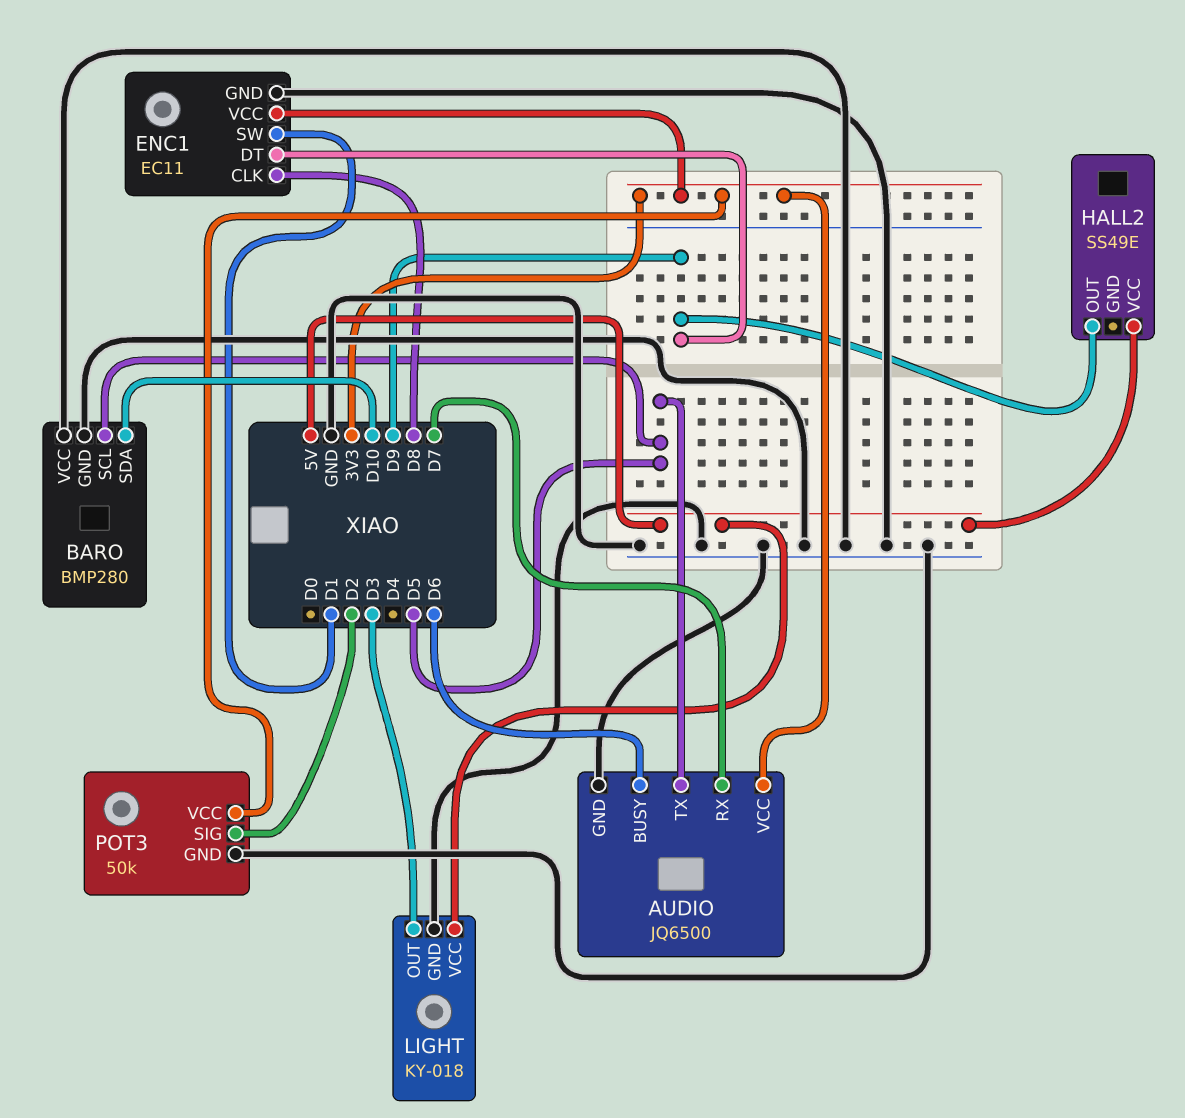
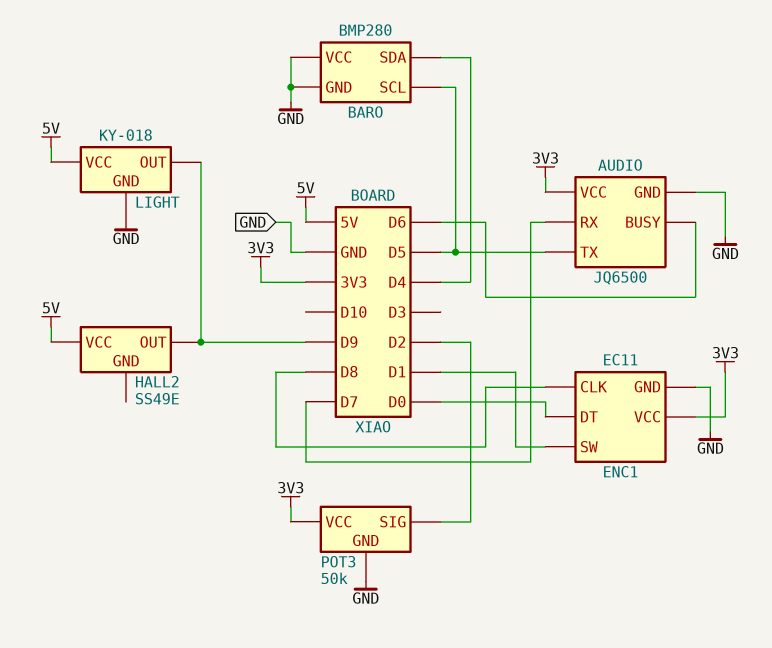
BARO pin SDA: D10 -> D4
ENC1 pin DT: D9 -> D0
LIGHT pin OUT: D3 -> D9

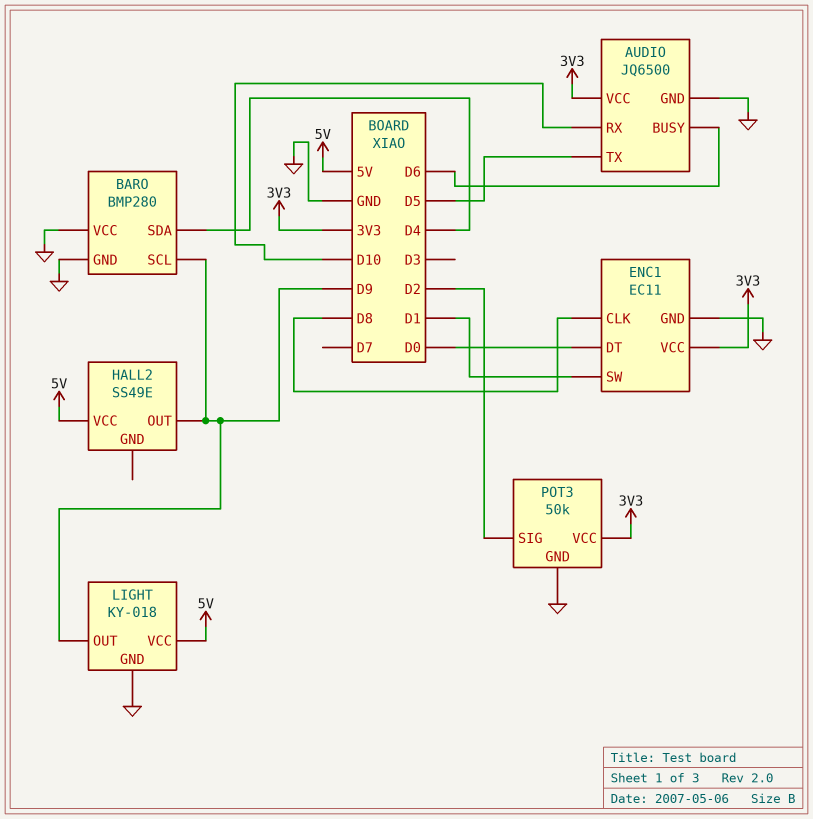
AUDIO pin RX: D7 -> D10
BARO pin SCL: D5 -> D9

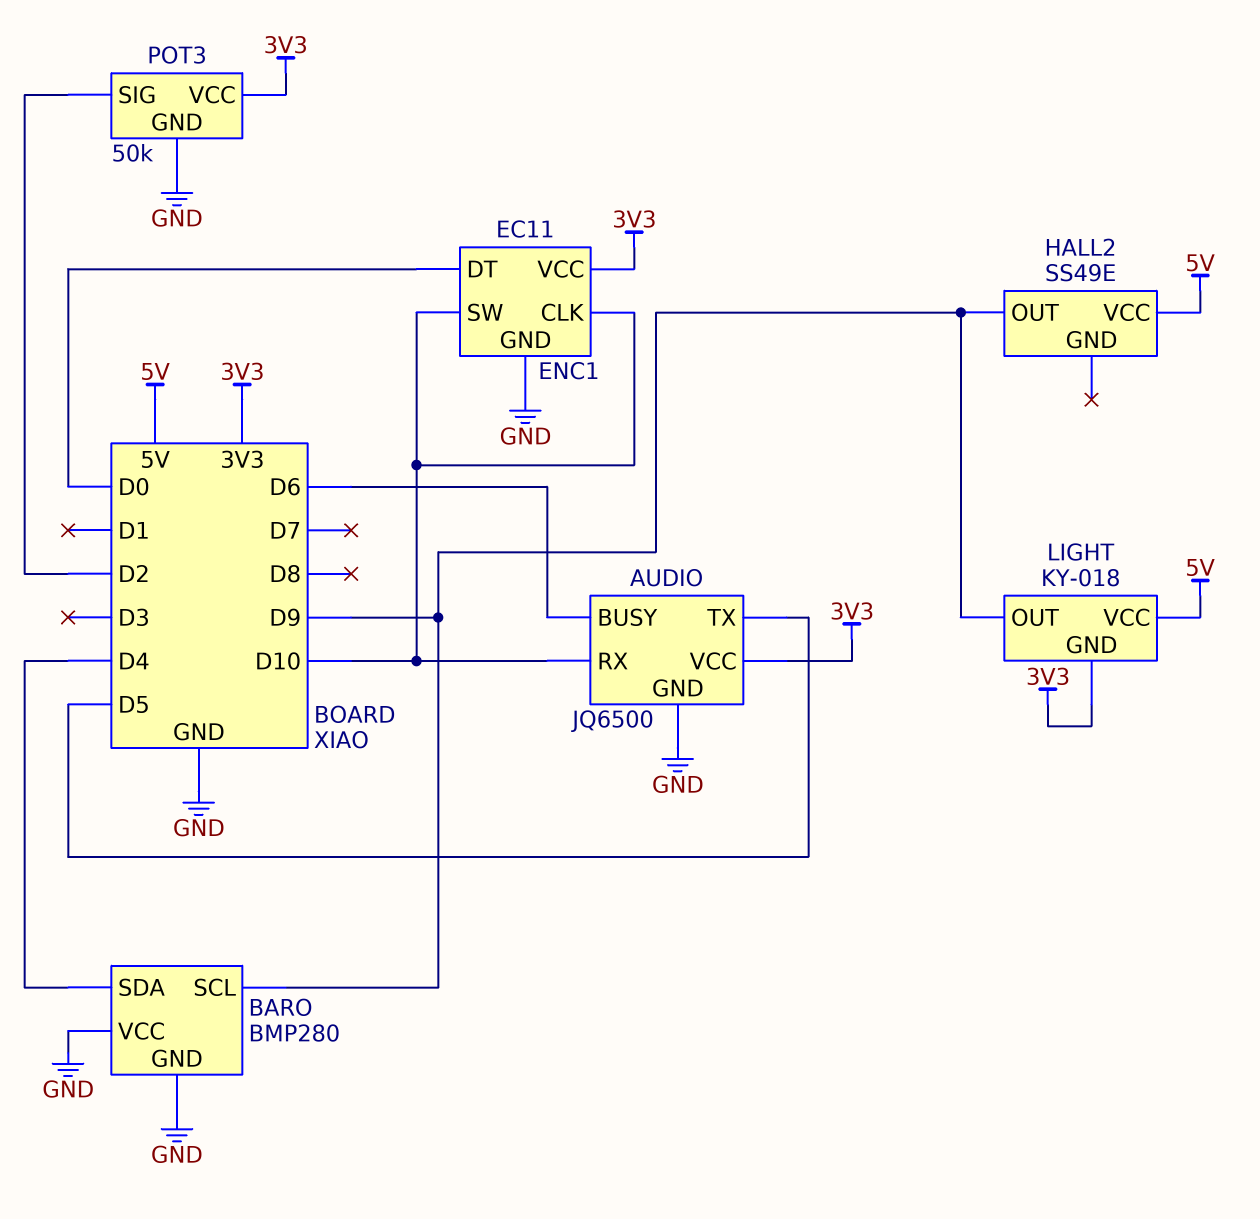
ENC1 pin CLK: D8 -> D10
ENC1 pin SW: D1 -> D10
LIGHT pin GND: GND -> 3V3

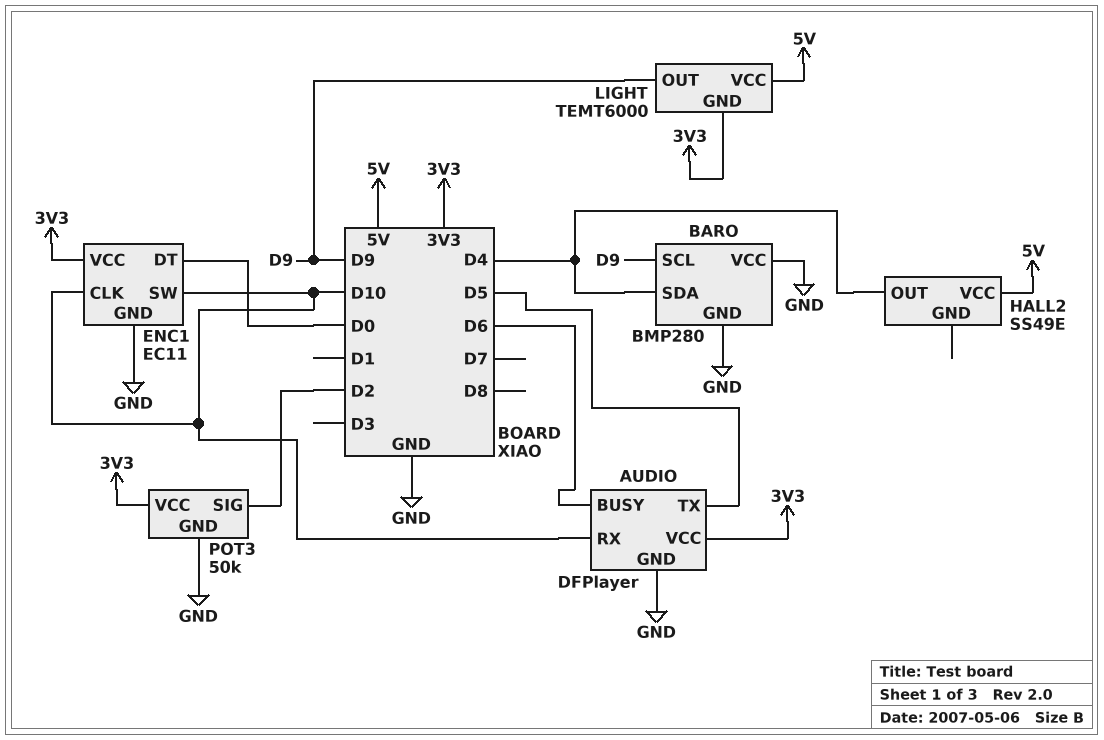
AUDIO: JQ6500 -> DFPlayer
HALL2 pin OUT: D9 -> D4
LIGHT: KY-018 -> TEMT6000

